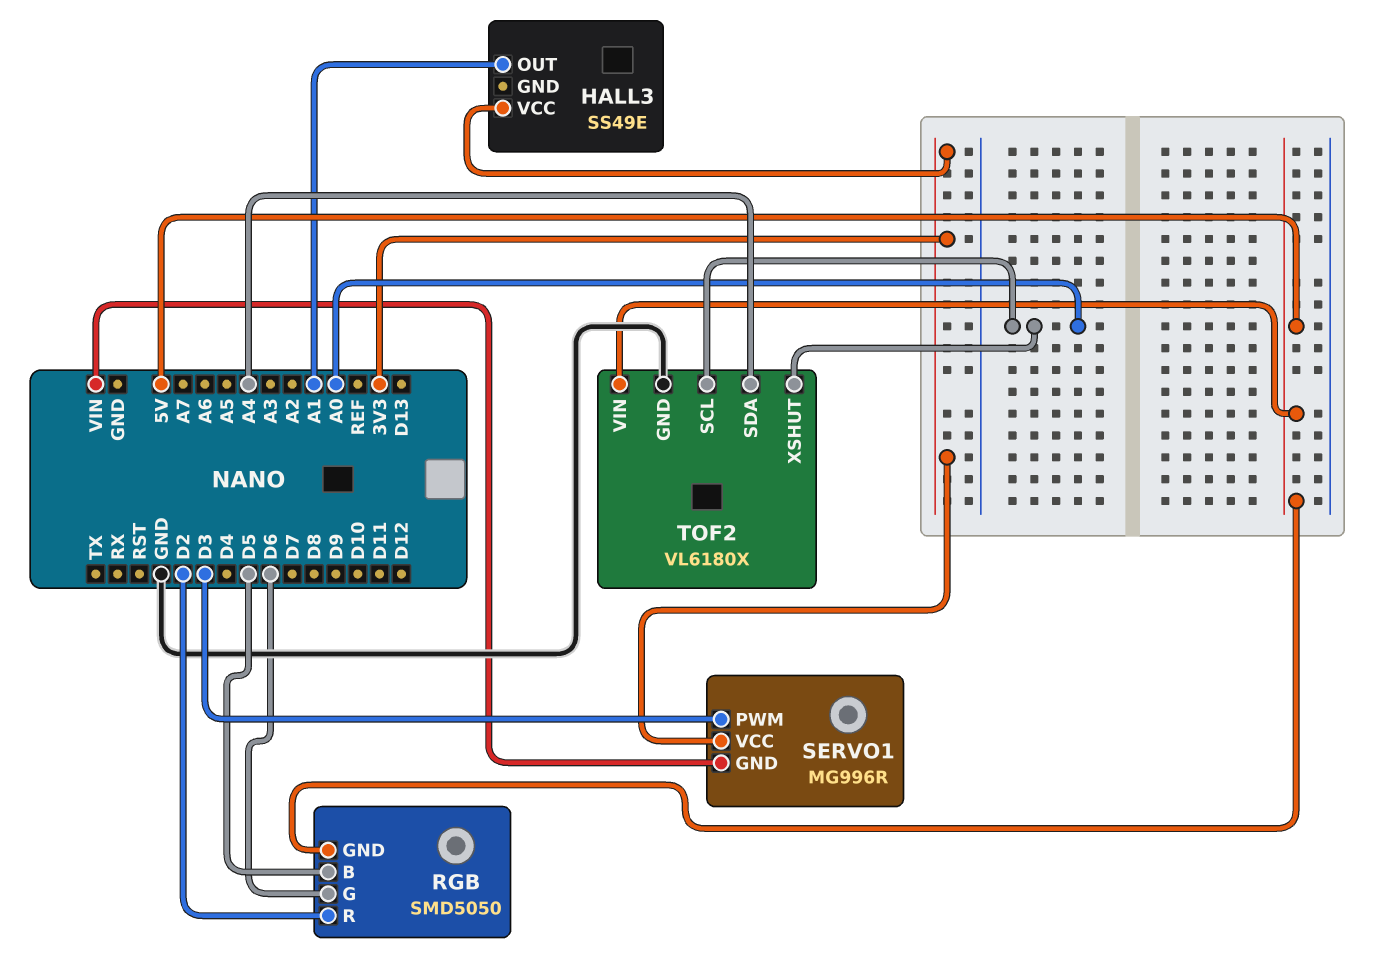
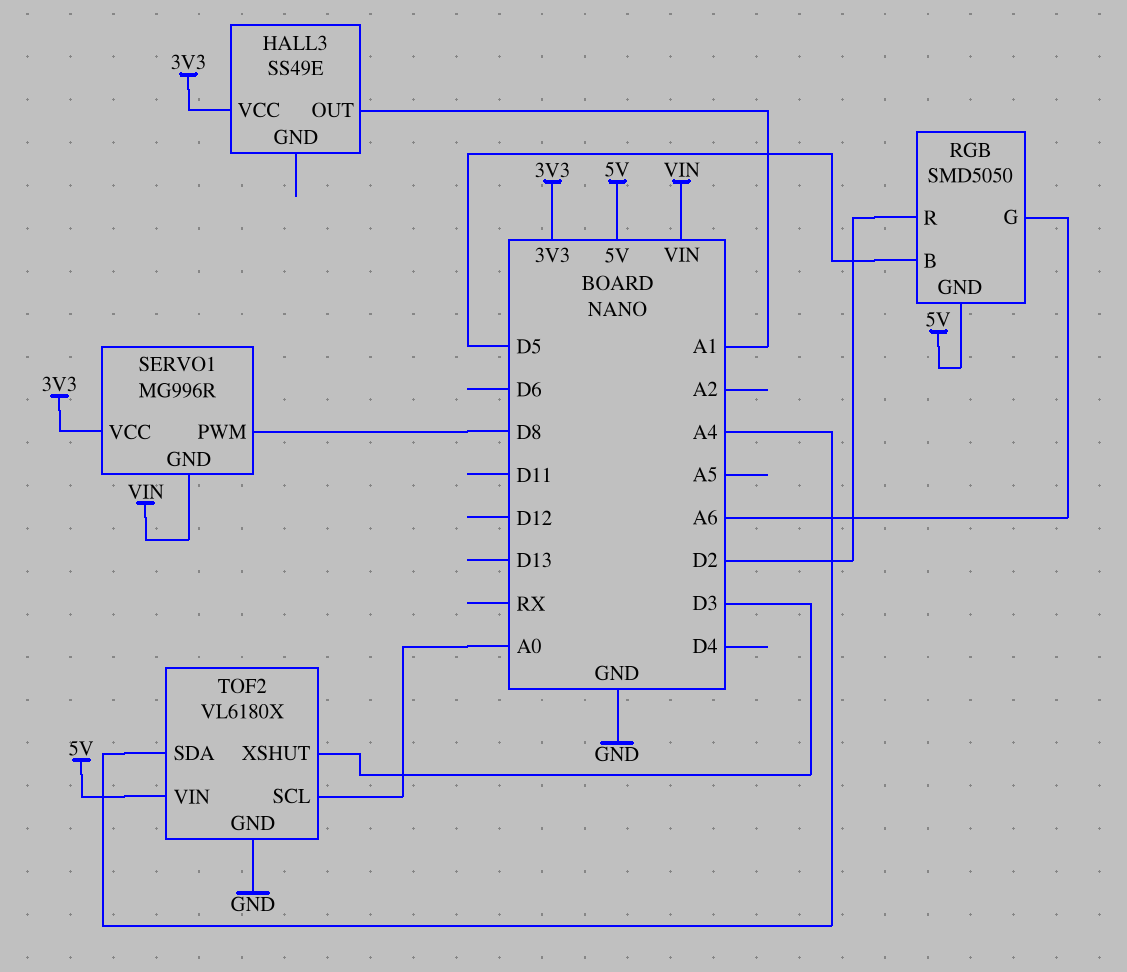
RGB pin G: D6 -> A6
SERVO1 pin PWM: D3 -> D8
TOF2 pin XSHUT: A0 -> D3

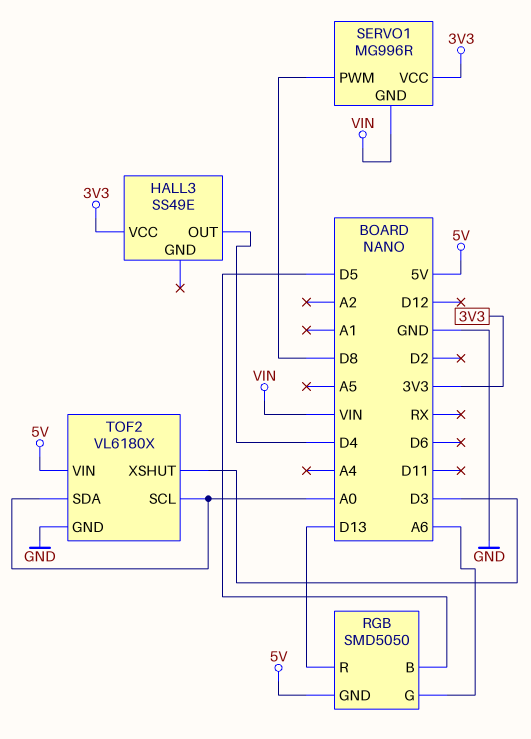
HALL3 pin OUT: A1 -> D4
RGB pin R: D2 -> D13
TOF2 pin SDA: A4 -> A0

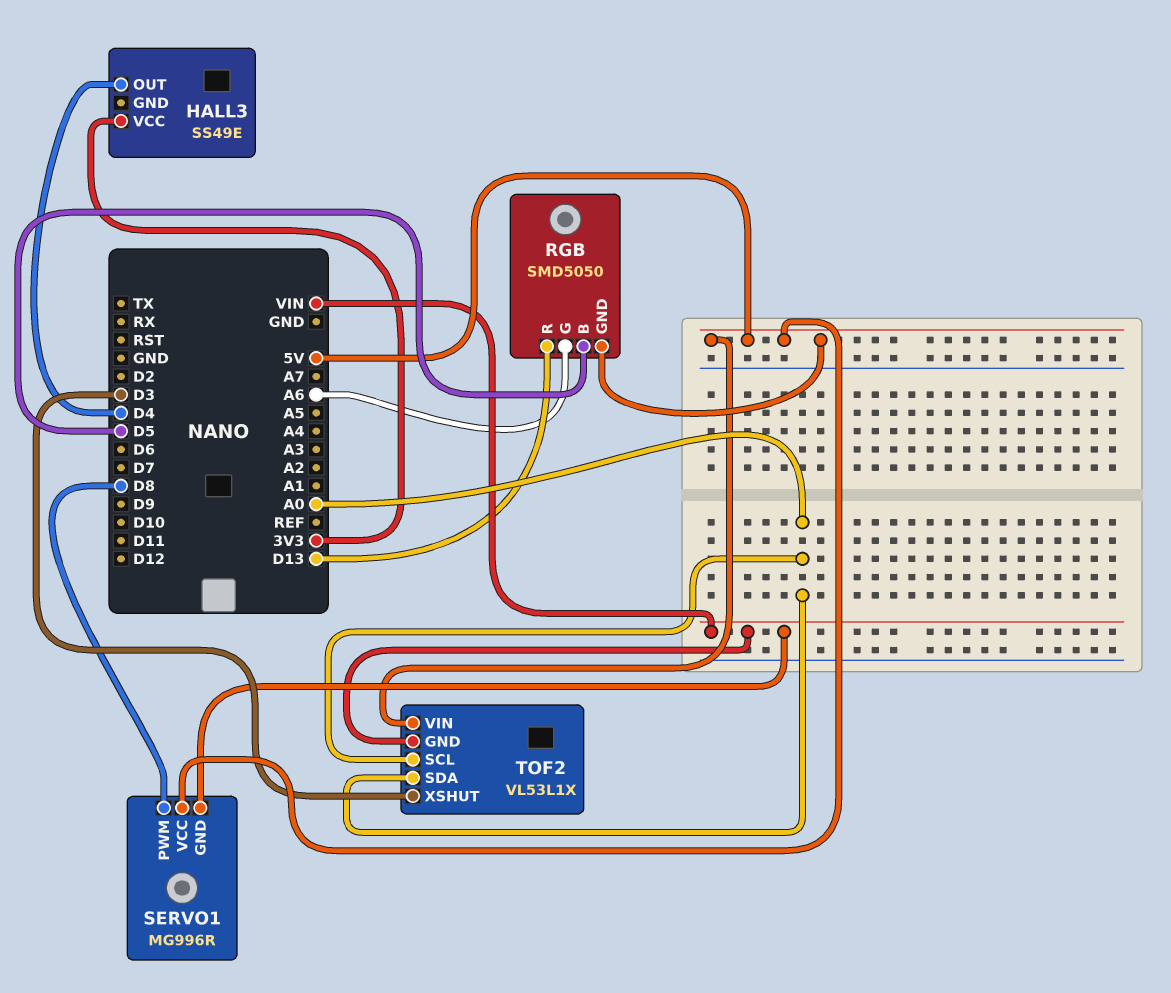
SERVO1 pin VCC: 3V3 -> 5V
TOF2: VL6180X -> VL53L1X
TOF2 pin GND: GND -> VIN

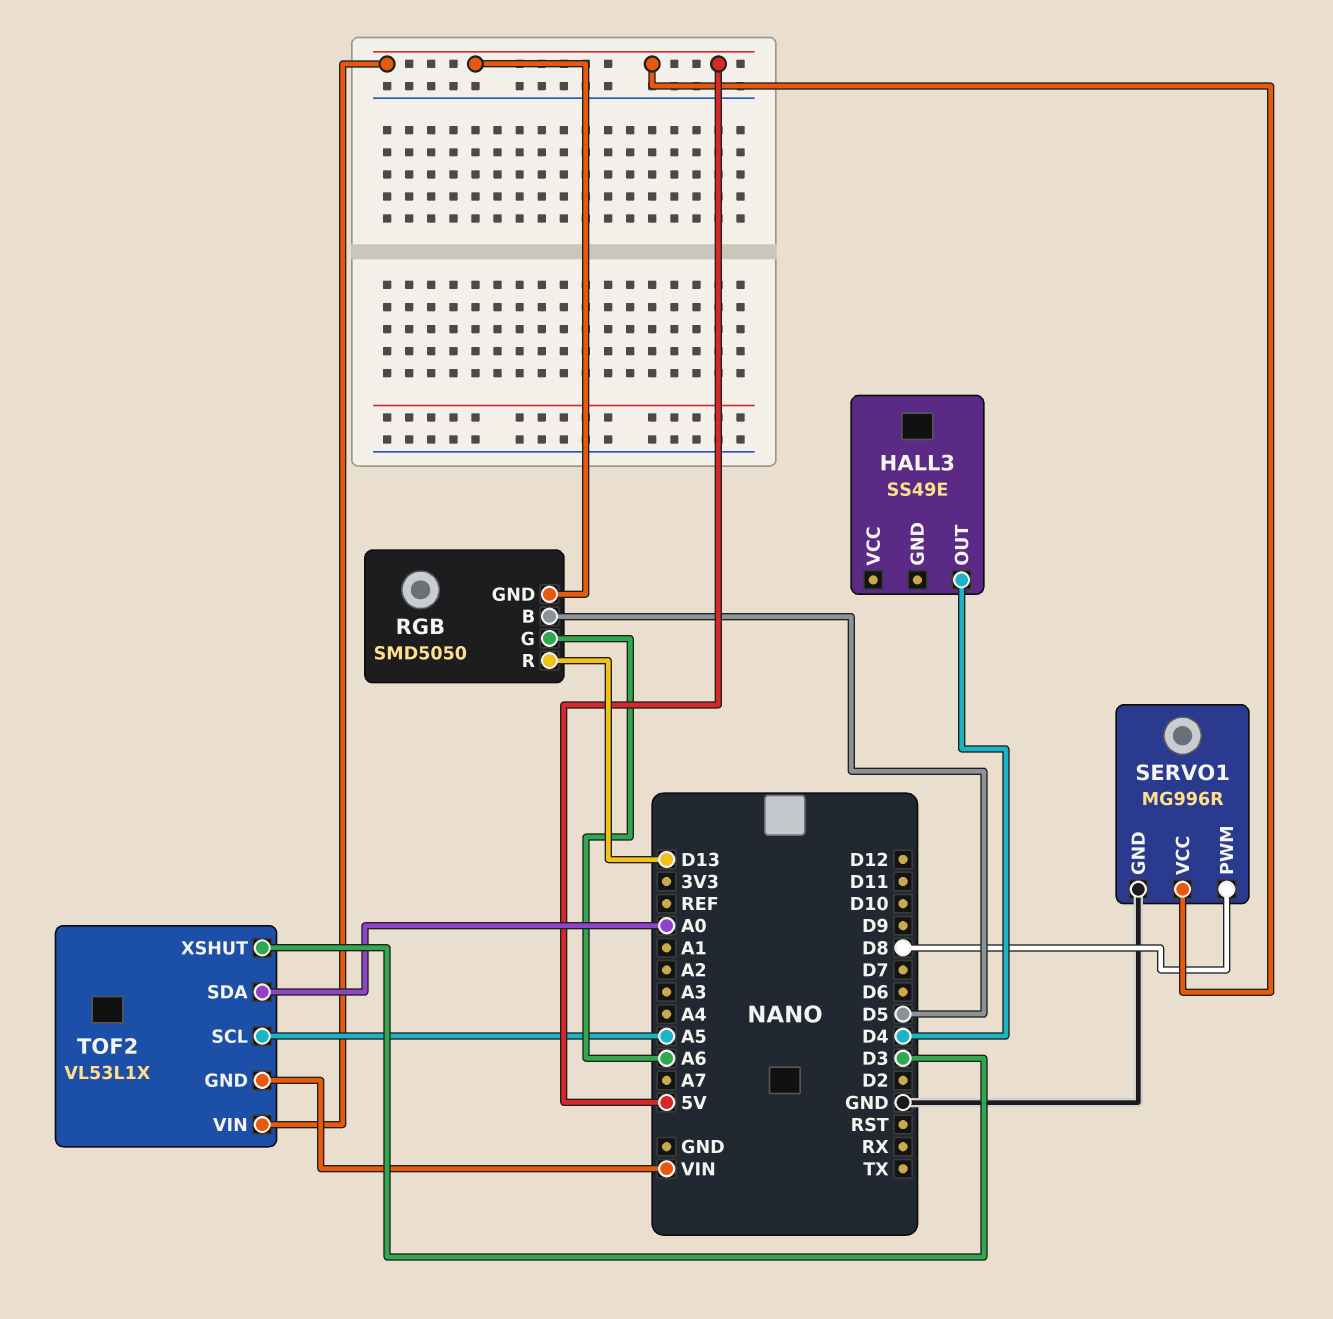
HALL3 pin VCC: 3V3 -> none
SERVO1 pin GND: VIN -> GND
TOF2 pin SCL: A0 -> A5

